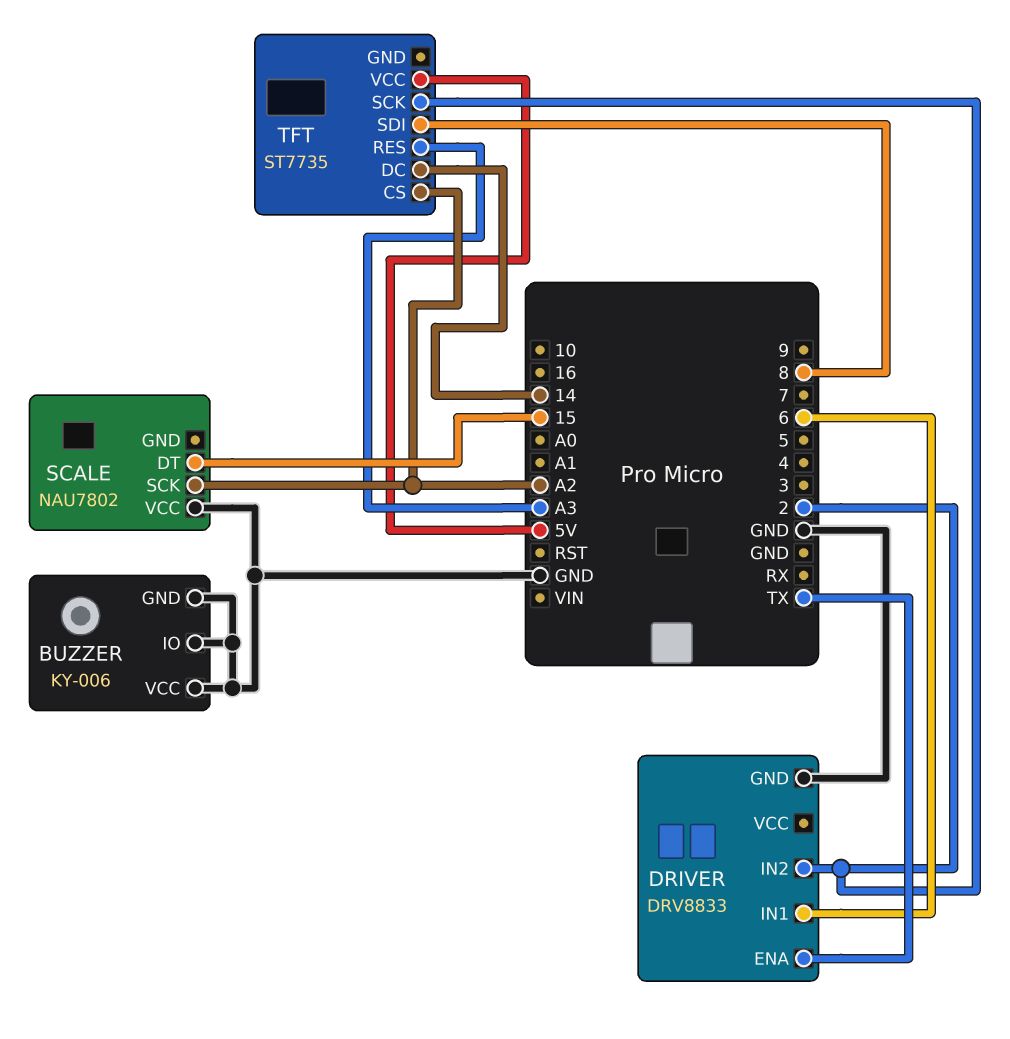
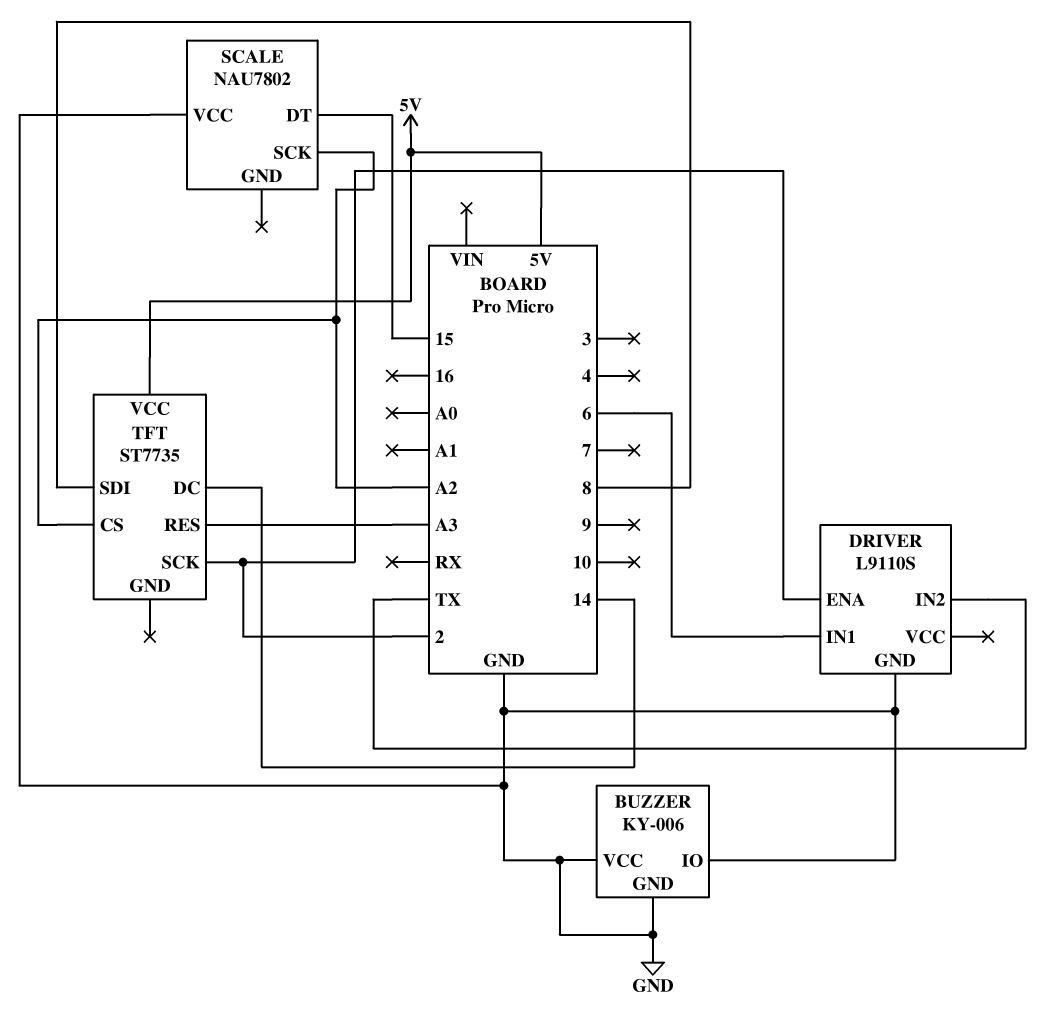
DRIVER: DRV8833 -> L9110S
DRIVER pin ENA: TX -> 2
DRIVER pin IN2: 2 -> TX

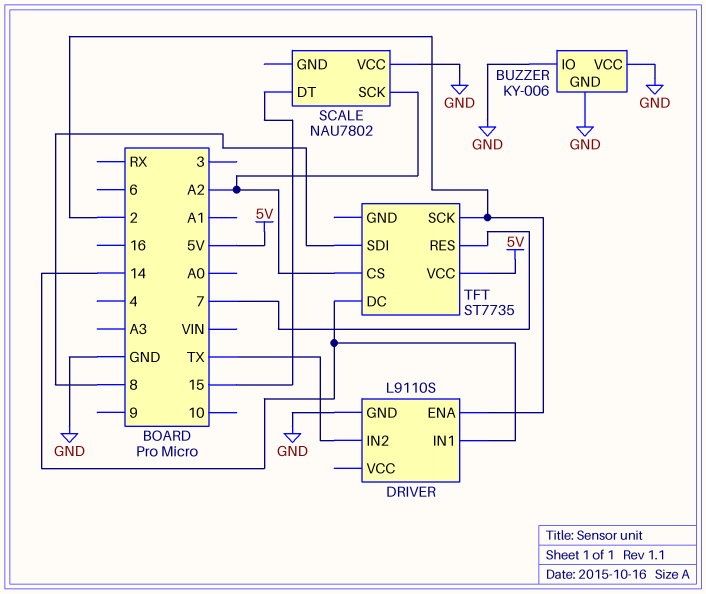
DRIVER pin IN1: 6 -> 14
TFT pin RES: A3 -> 7

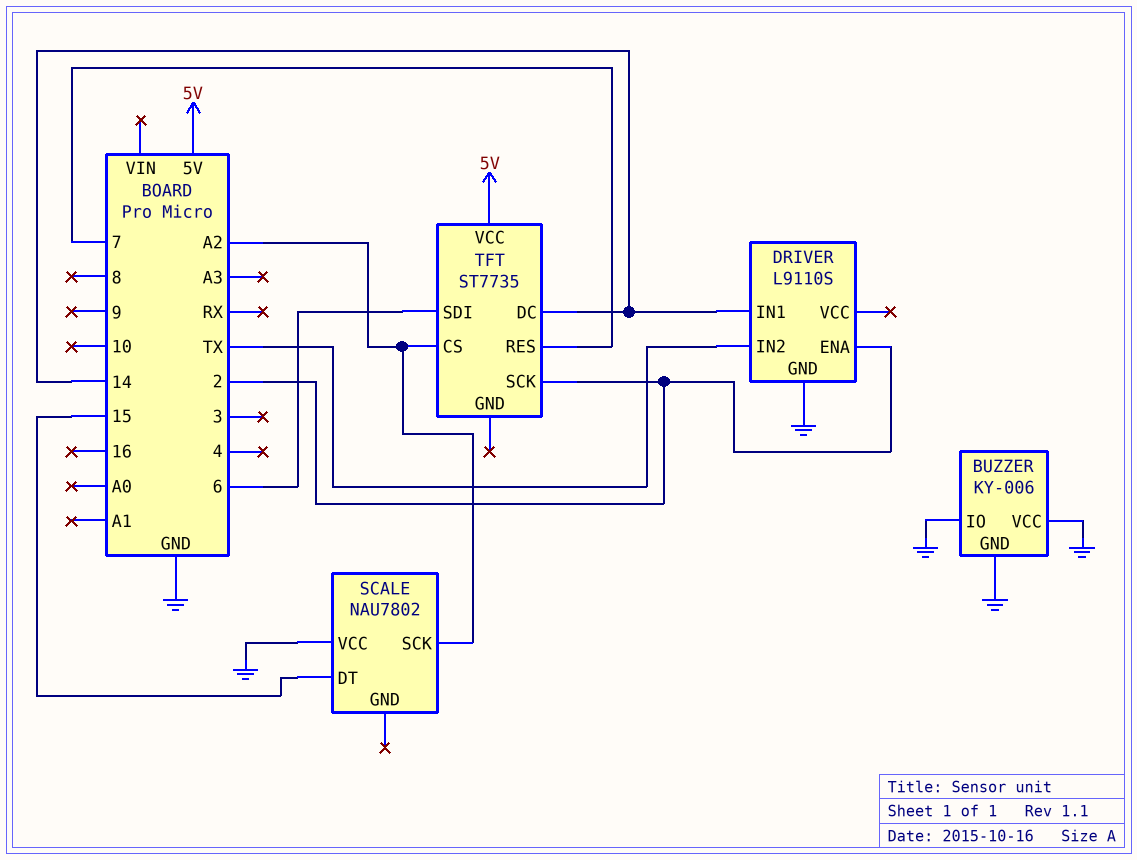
TFT pin SDI: 8 -> 6

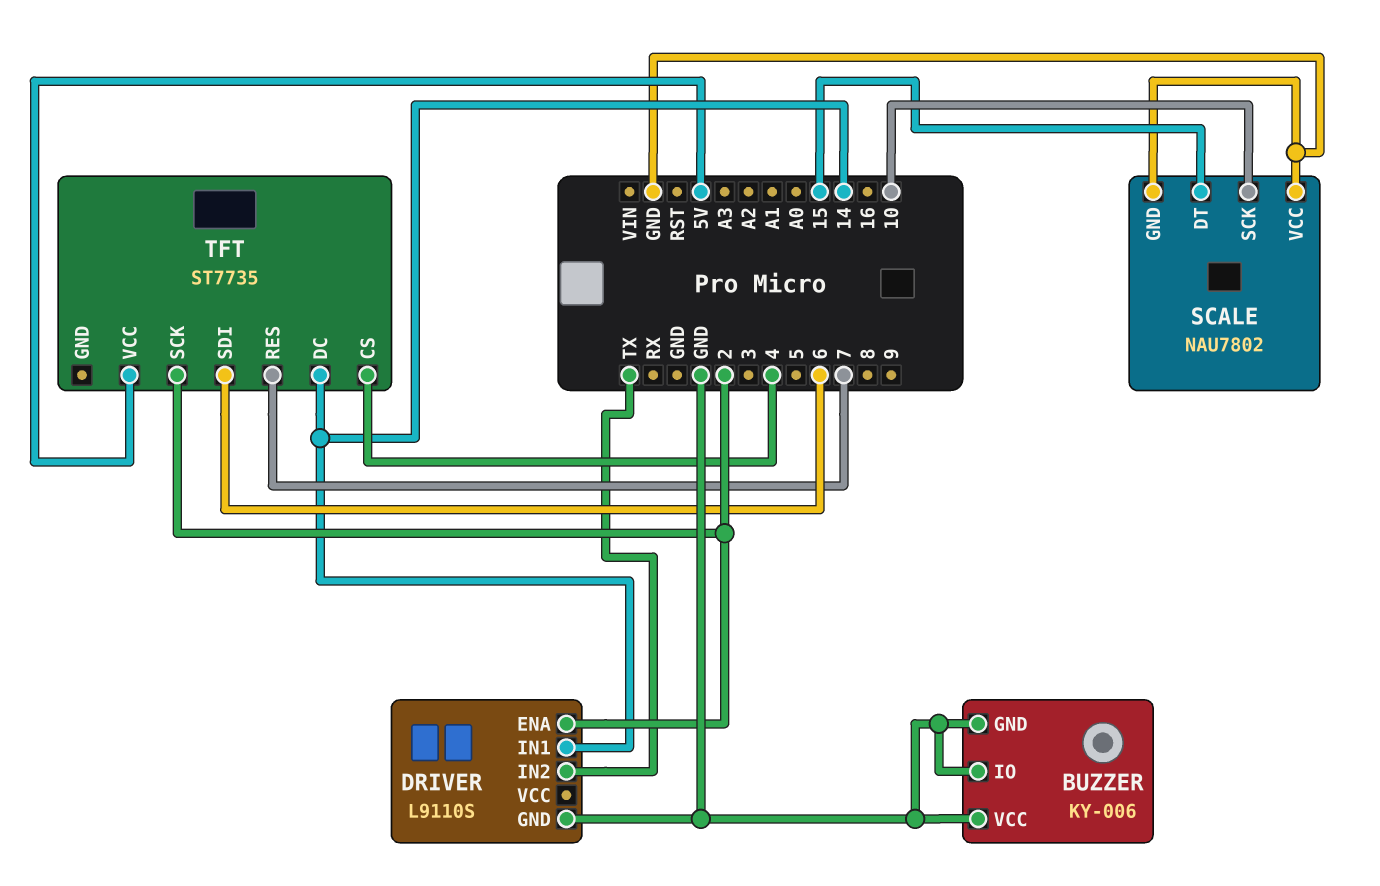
SCALE pin GND: none -> GND
SCALE pin SCK: A2 -> 10
TFT pin CS: A2 -> 4

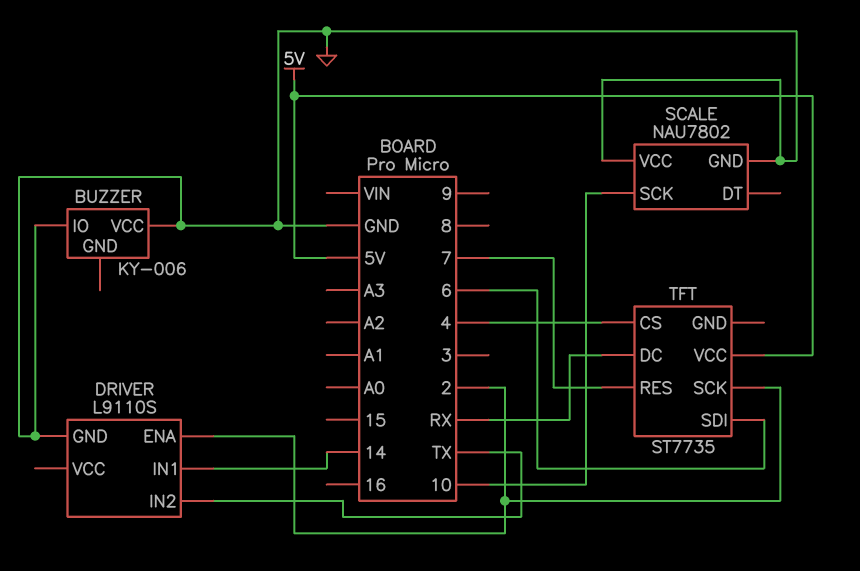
BUZZER pin GND: GND -> none
SCALE pin DT: 15 -> none
TFT pin DC: 14 -> RX

